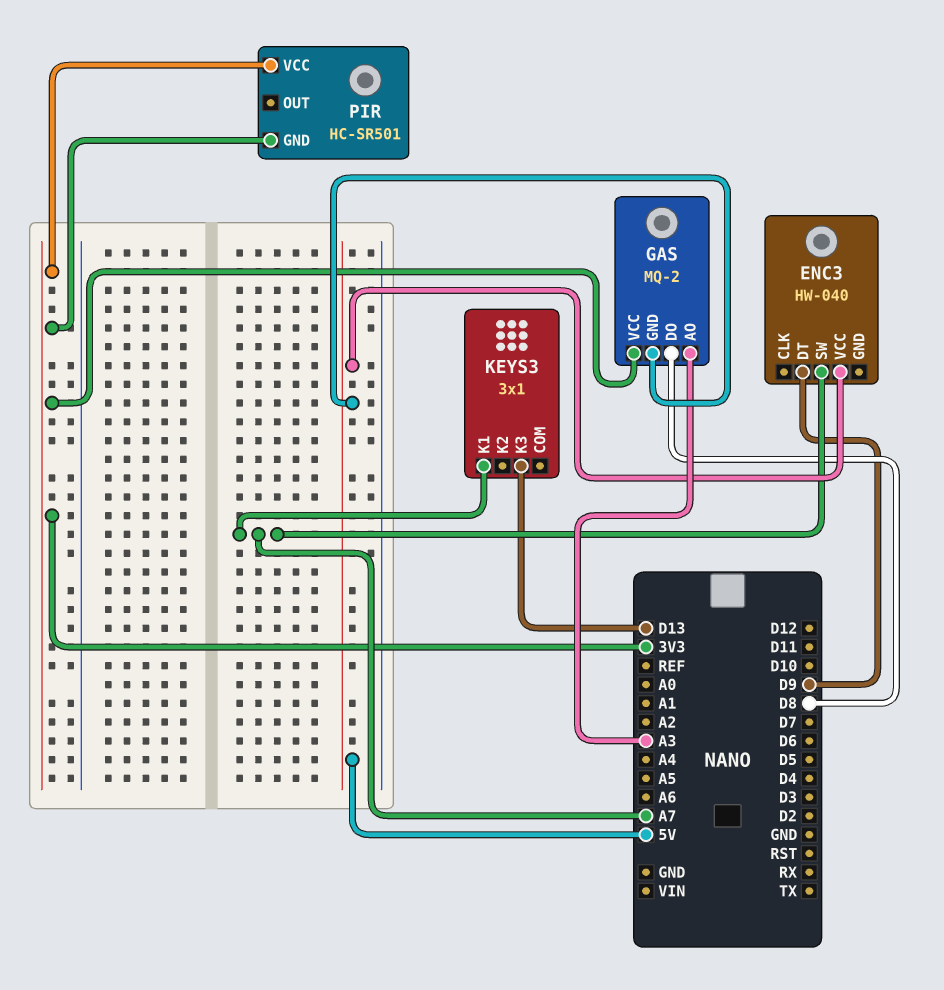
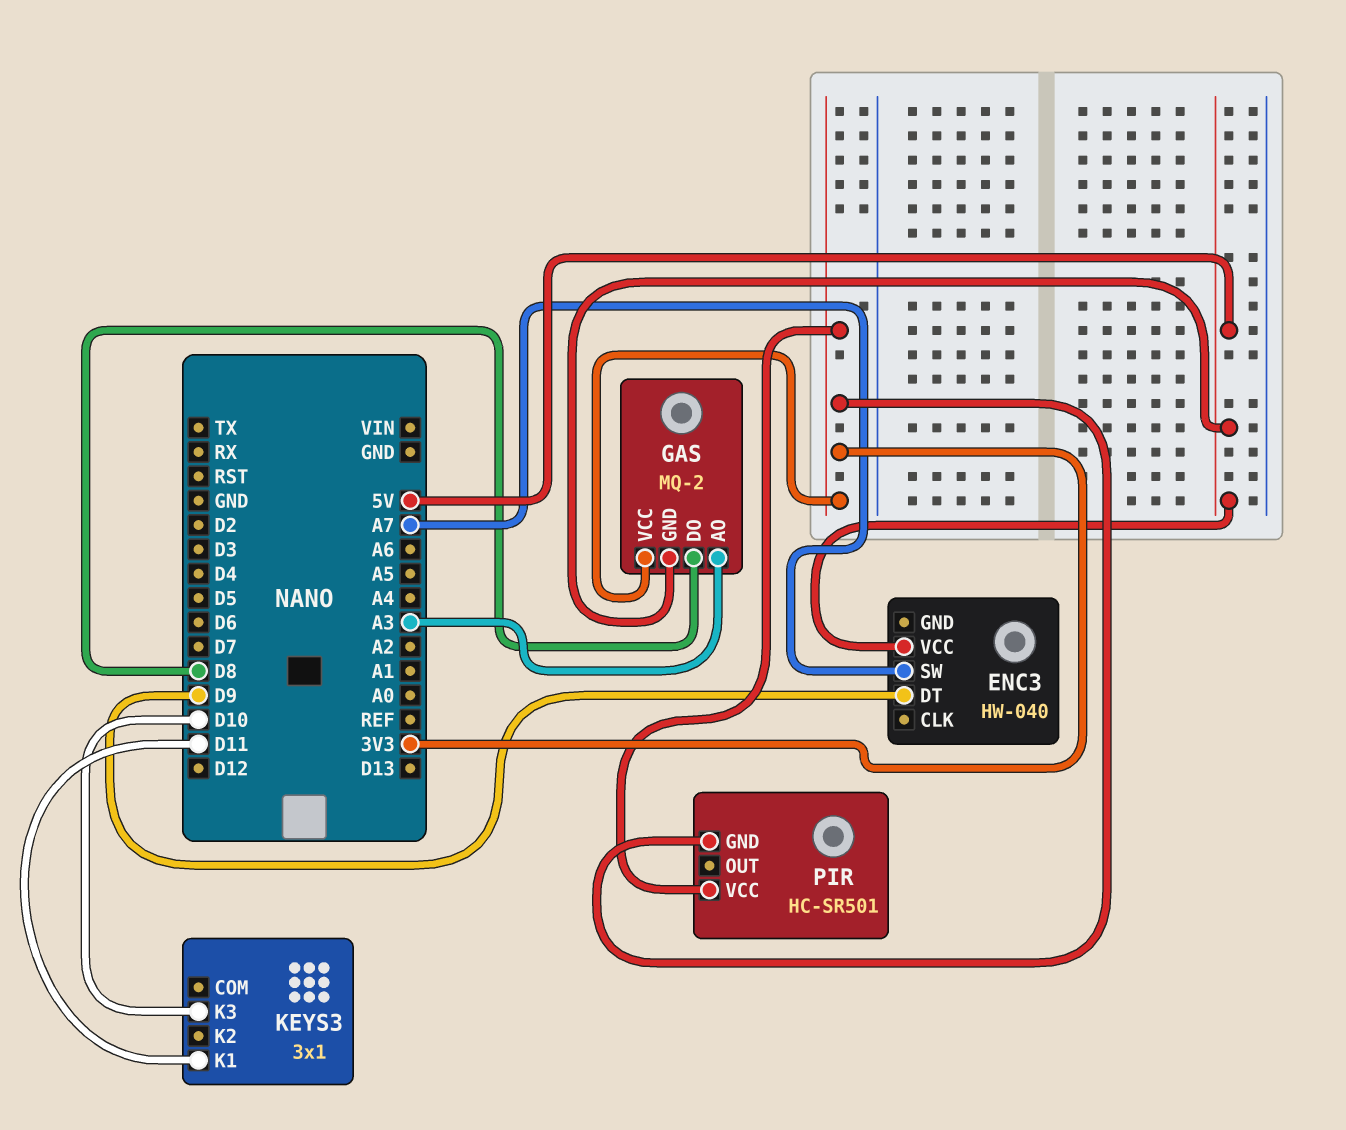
KEYS3 pin K1: A7 -> D11
KEYS3 pin K3: D13 -> D10

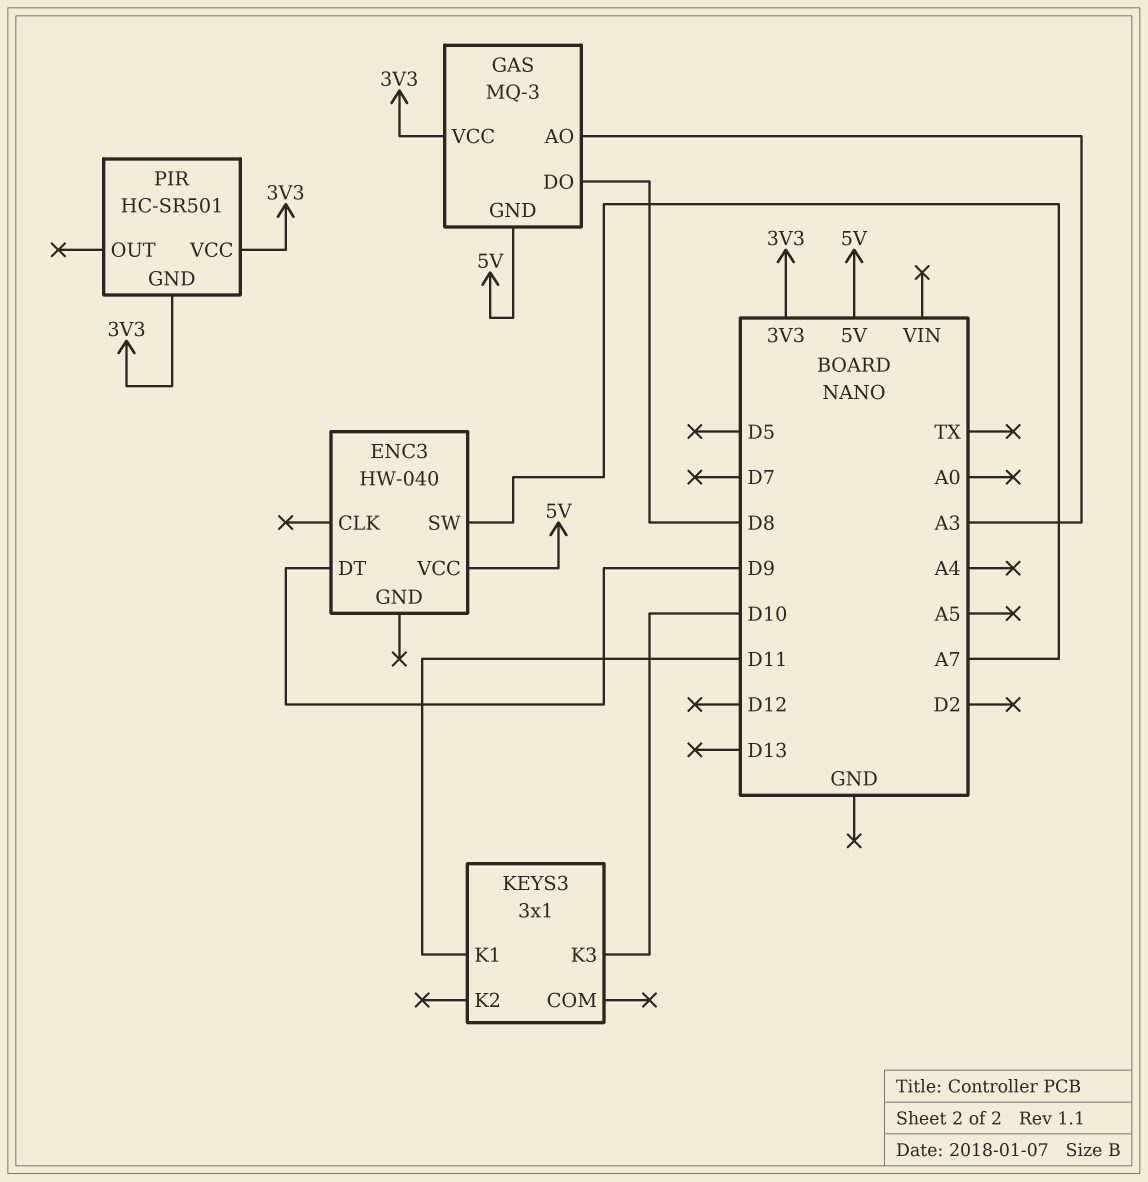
GAS: MQ-2 -> MQ-3

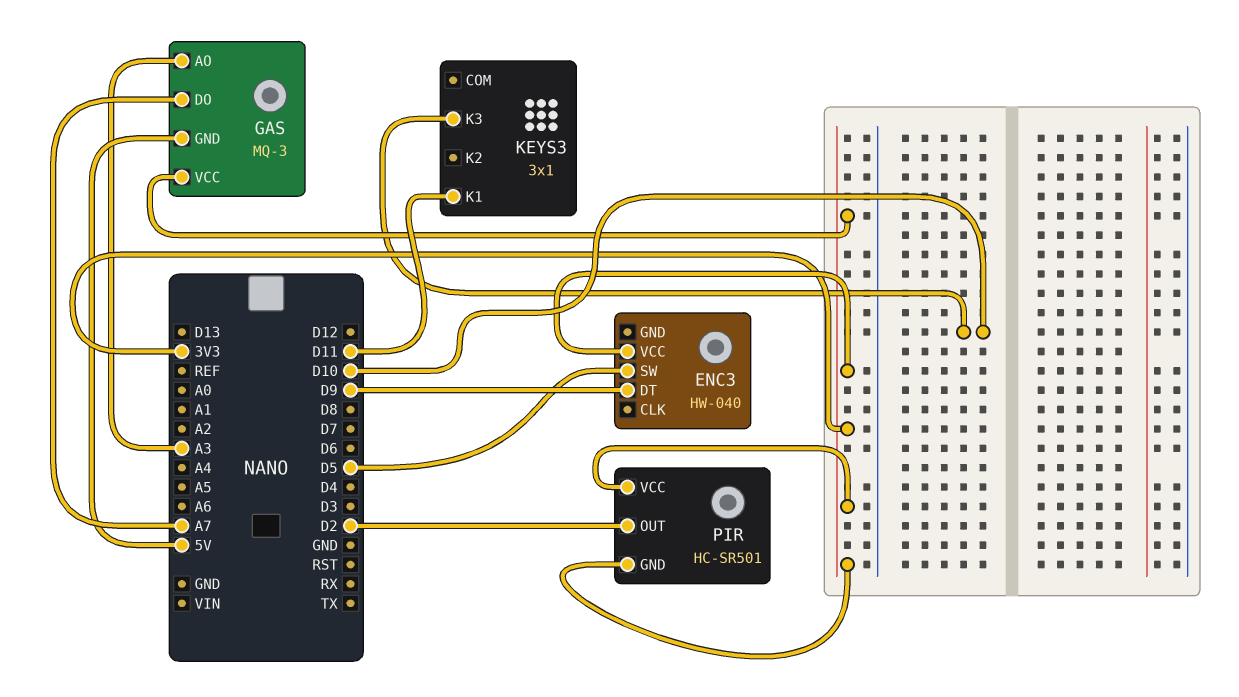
ENC3 pin SW: A7 -> D5
ENC3 pin VCC: 5V -> 3V3
GAS pin DO: D8 -> A7
PIR pin OUT: none -> D2

